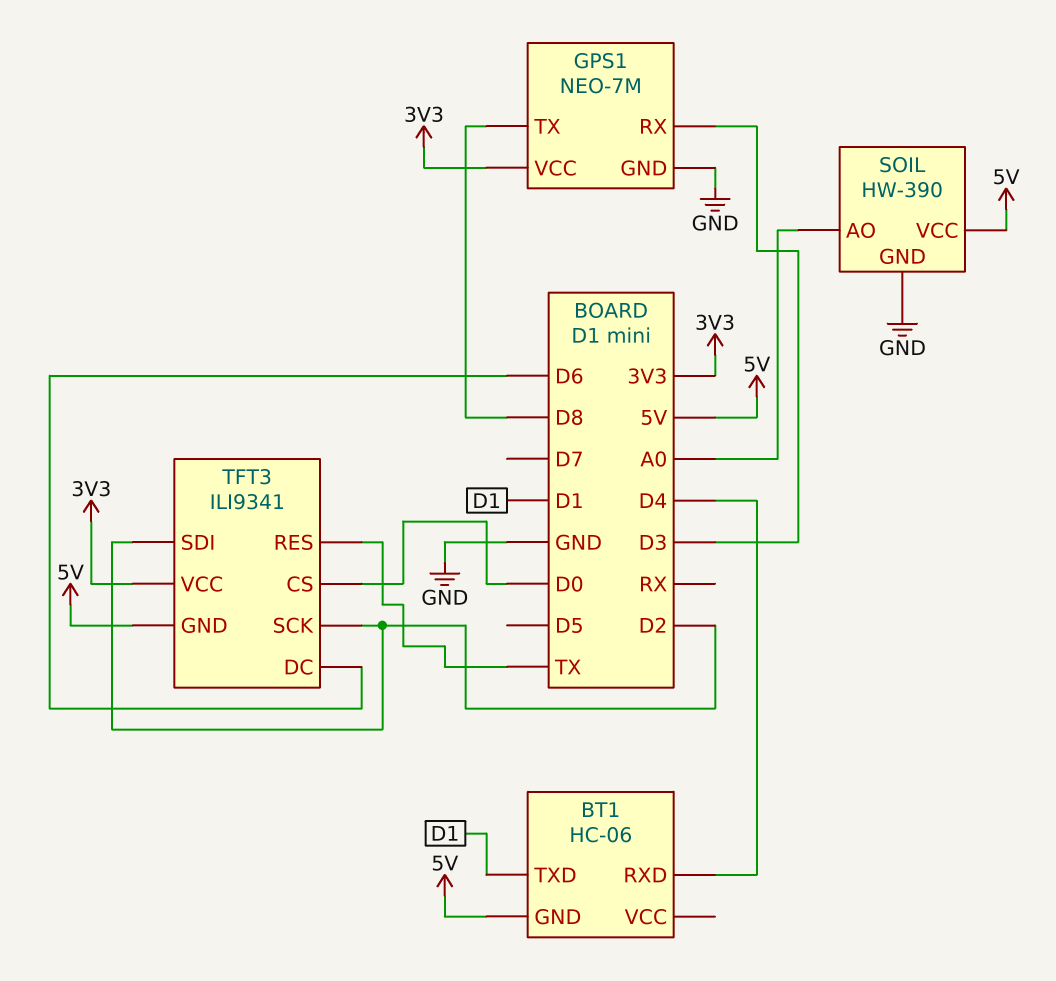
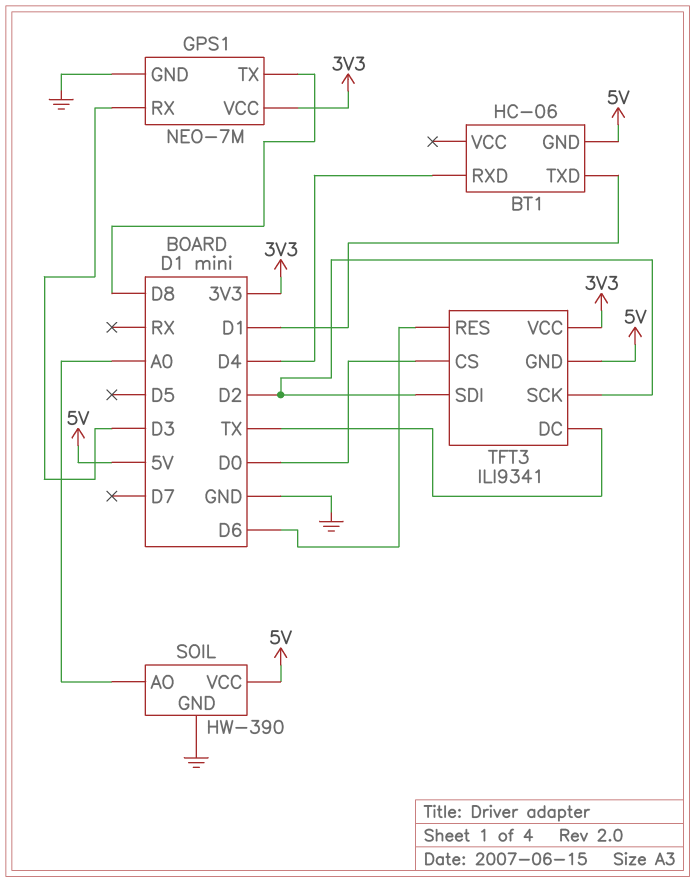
TFT3 pin DC: D6 -> TX
TFT3 pin RES: TX -> D6

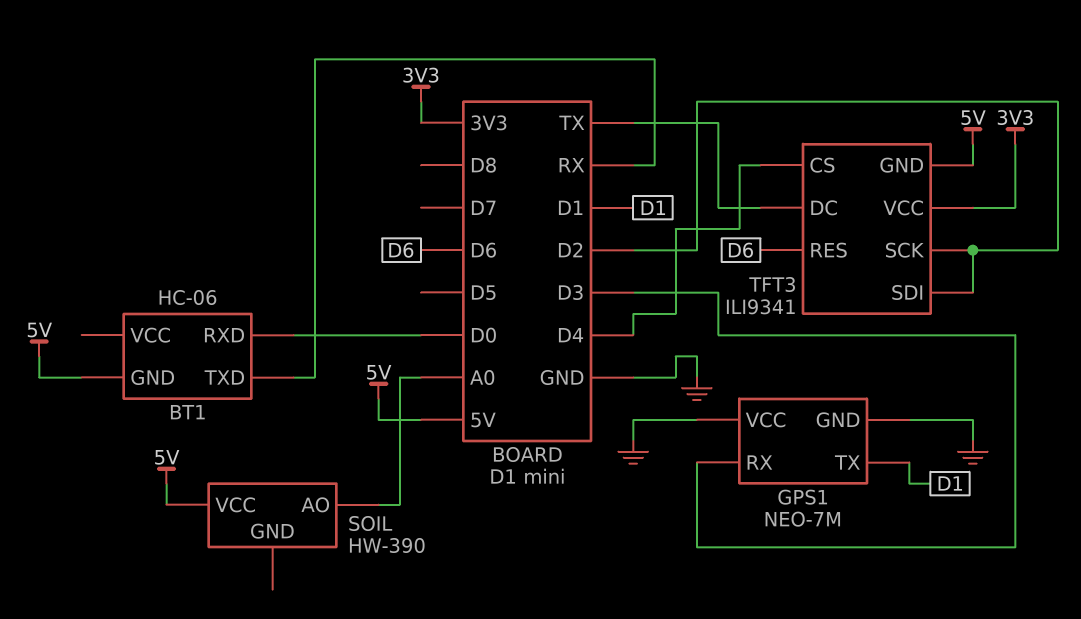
BT1 pin RXD: D4 -> D0
BT1 pin TXD: D1 -> RX
GPS1 pin TX: D8 -> D1
GPS1 pin VCC: 3V3 -> GND
SOIL pin GND: GND -> none
TFT3 pin CS: D0 -> D4

